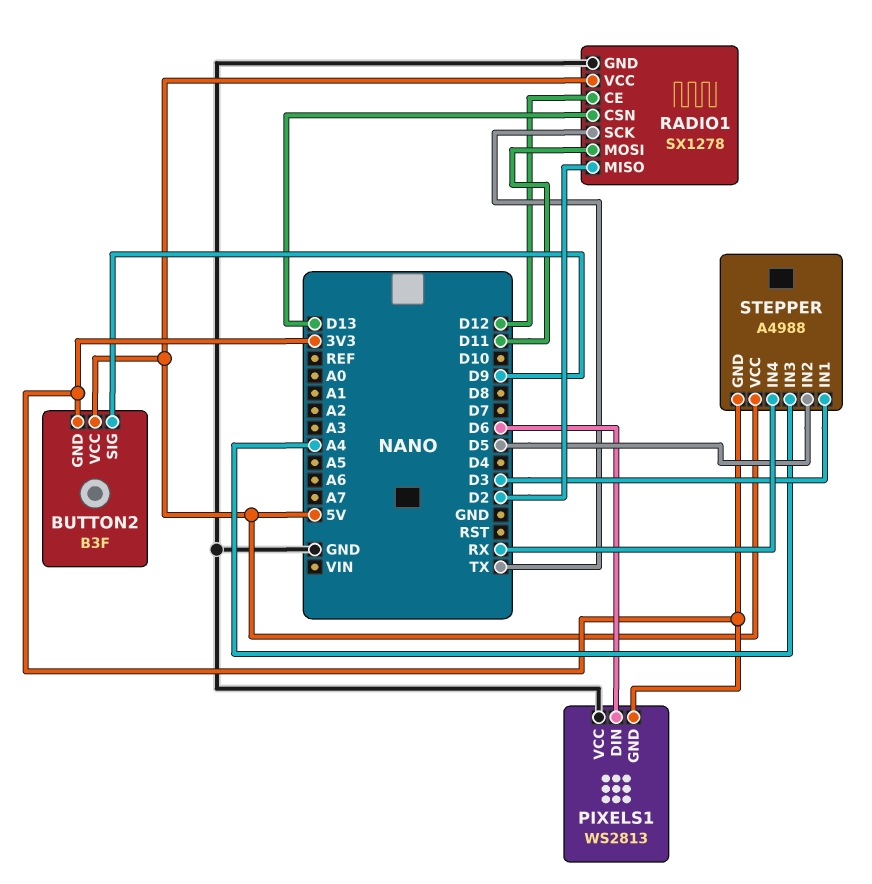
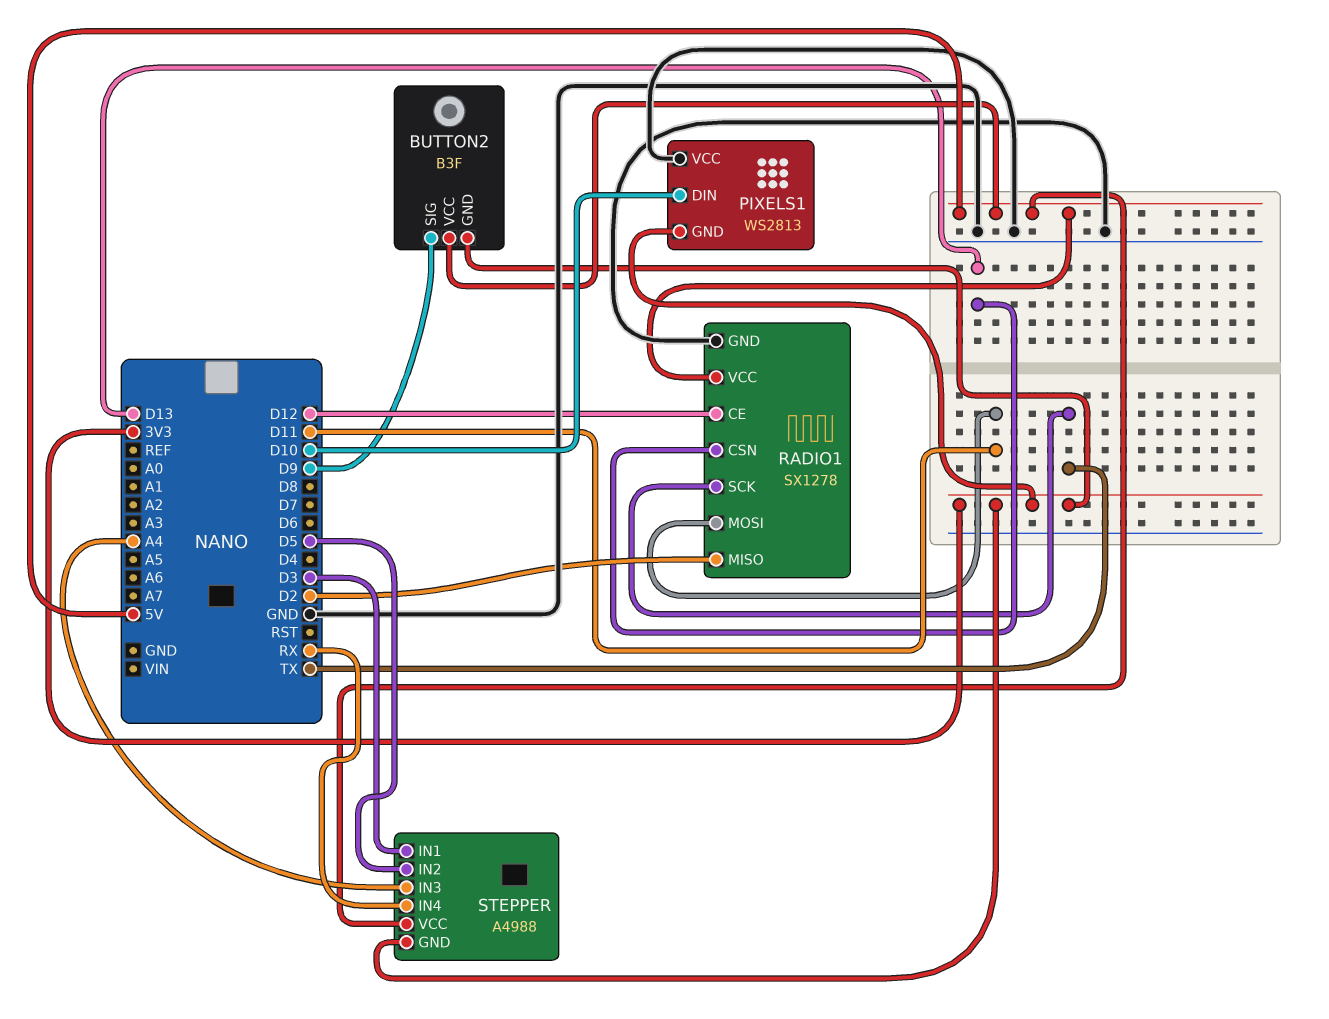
PIXELS1 pin DIN: D6 -> D10

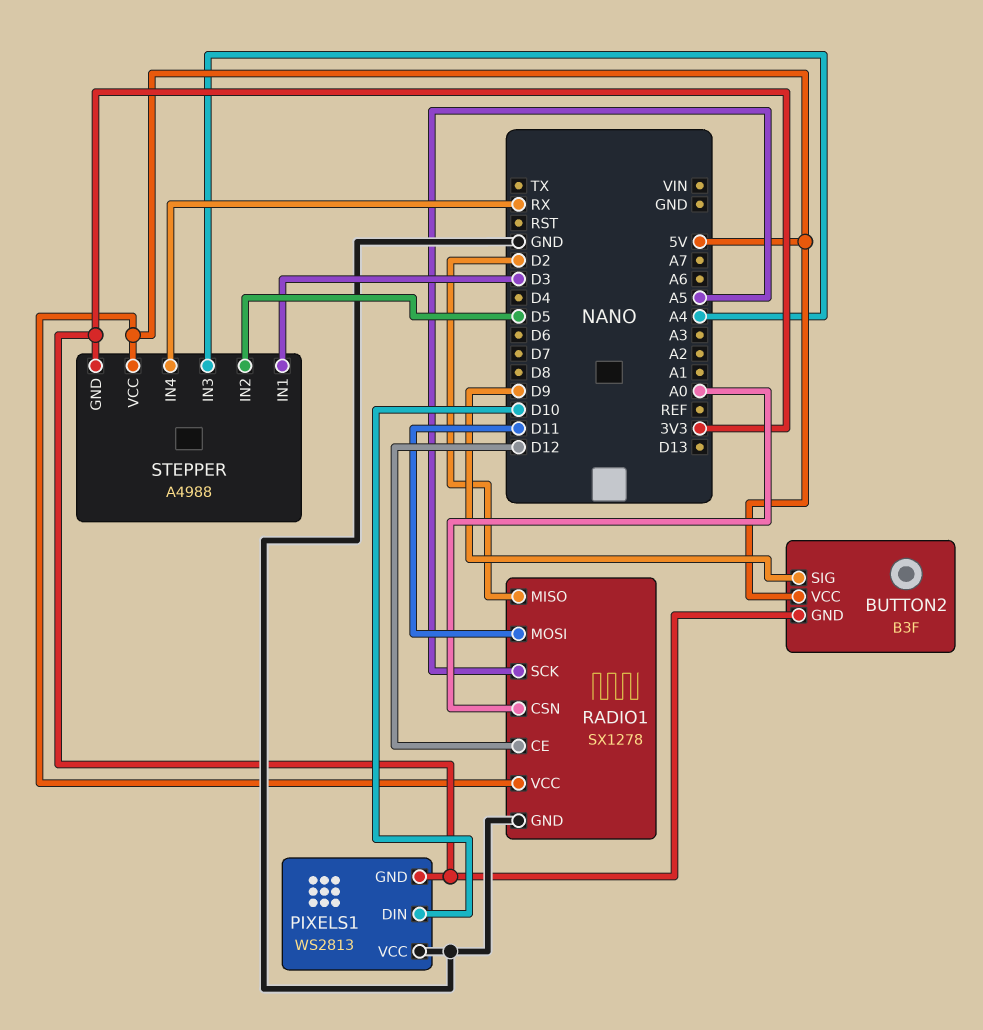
RADIO1 pin CSN: D13 -> A0
RADIO1 pin SCK: TX -> A5

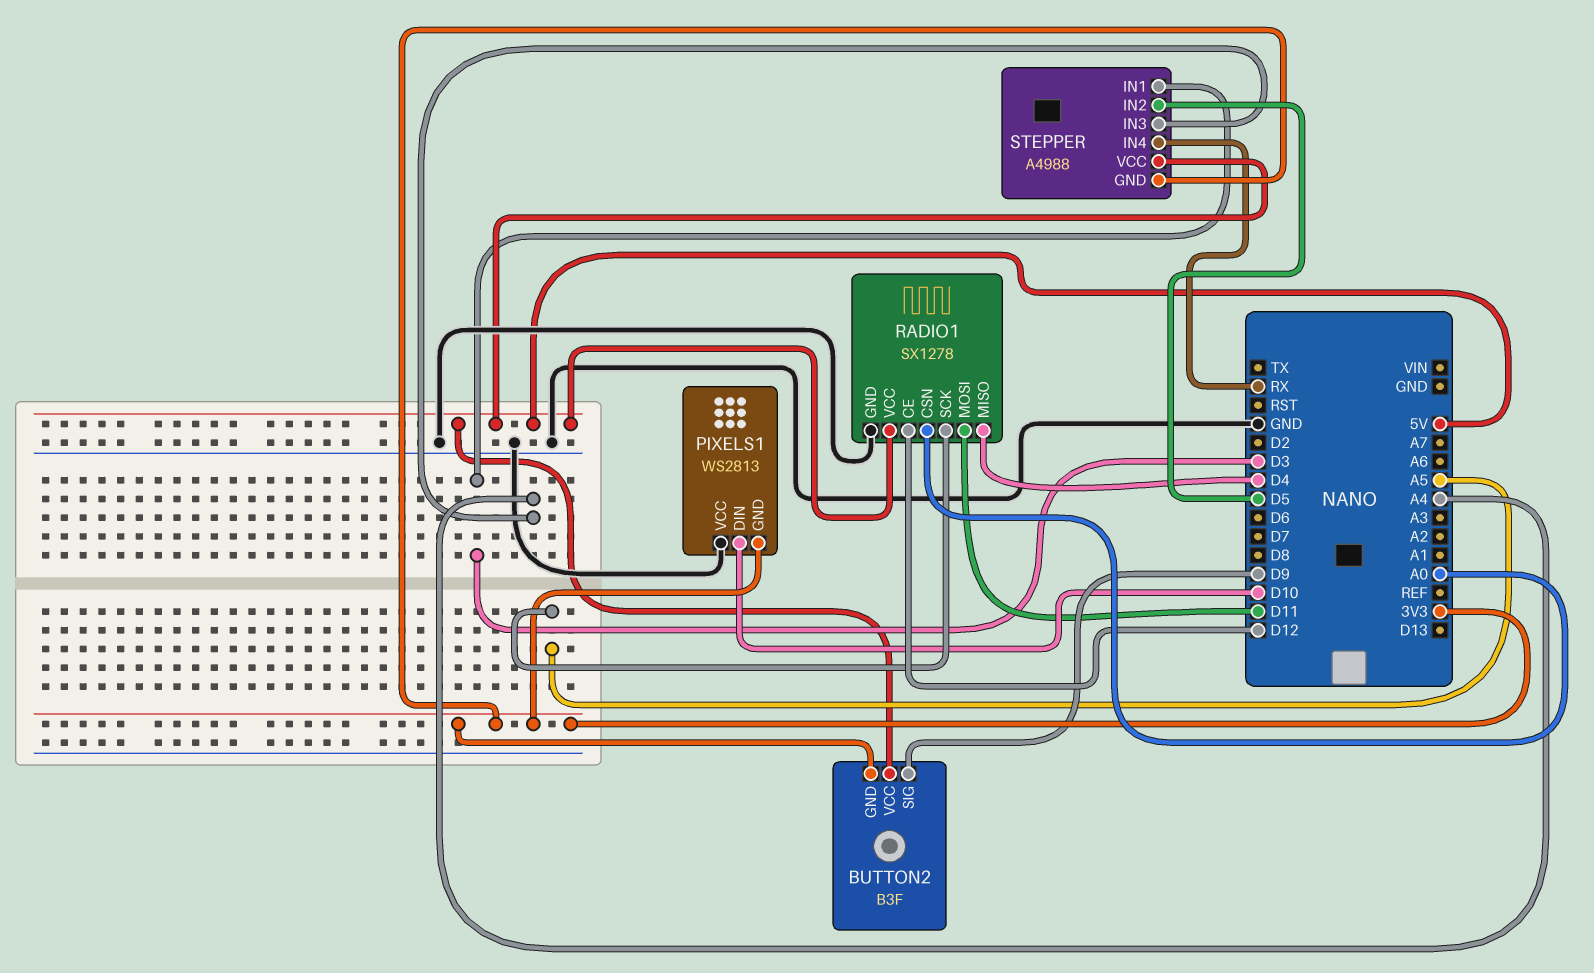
RADIO1 pin MISO: D2 -> D4

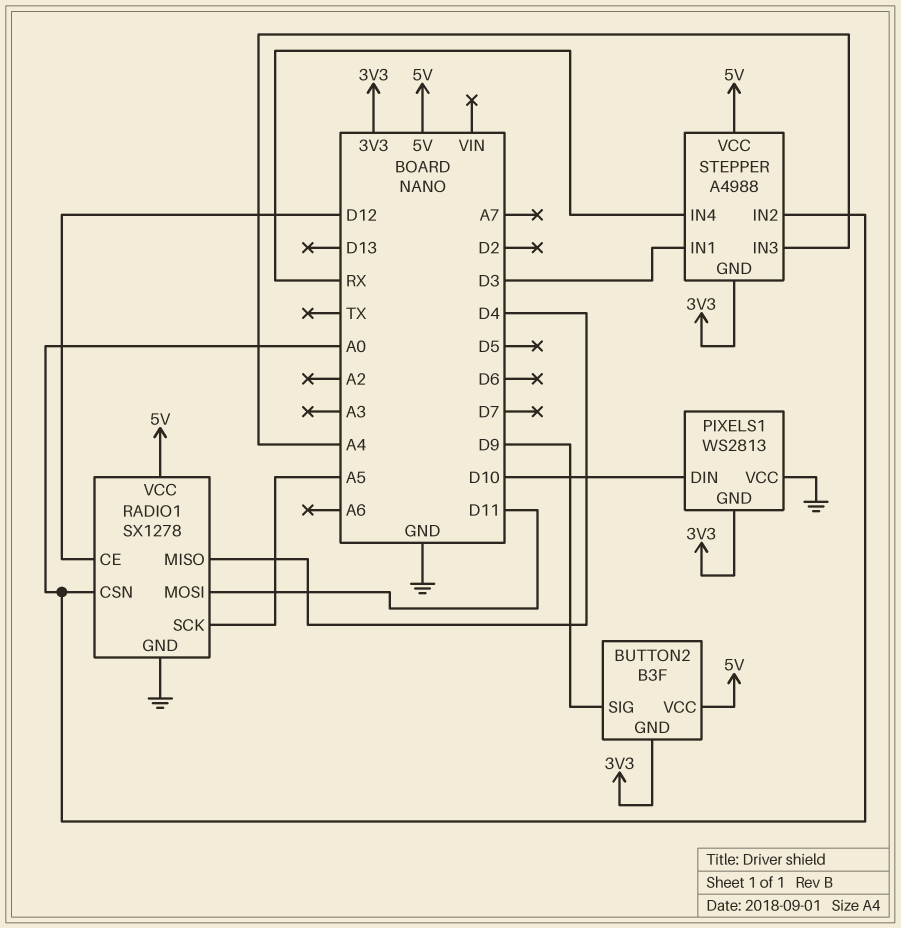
STEPPER pin IN2: D5 -> A0

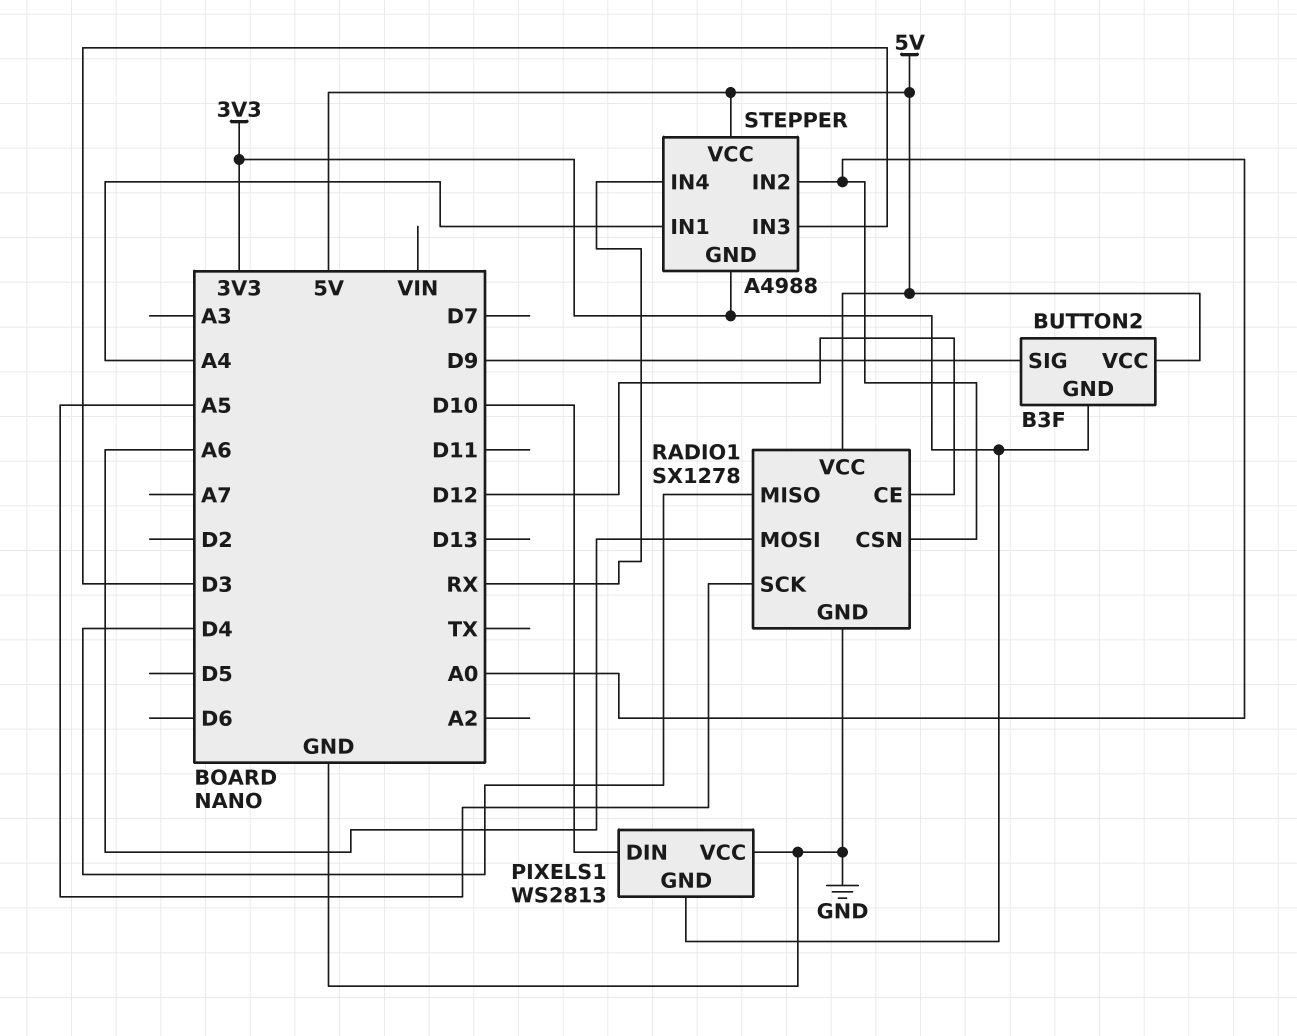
RADIO1 pin MOSI: D11 -> A6
STEPPER pin IN1: D3 -> A4
STEPPER pin IN3: A4 -> D3

